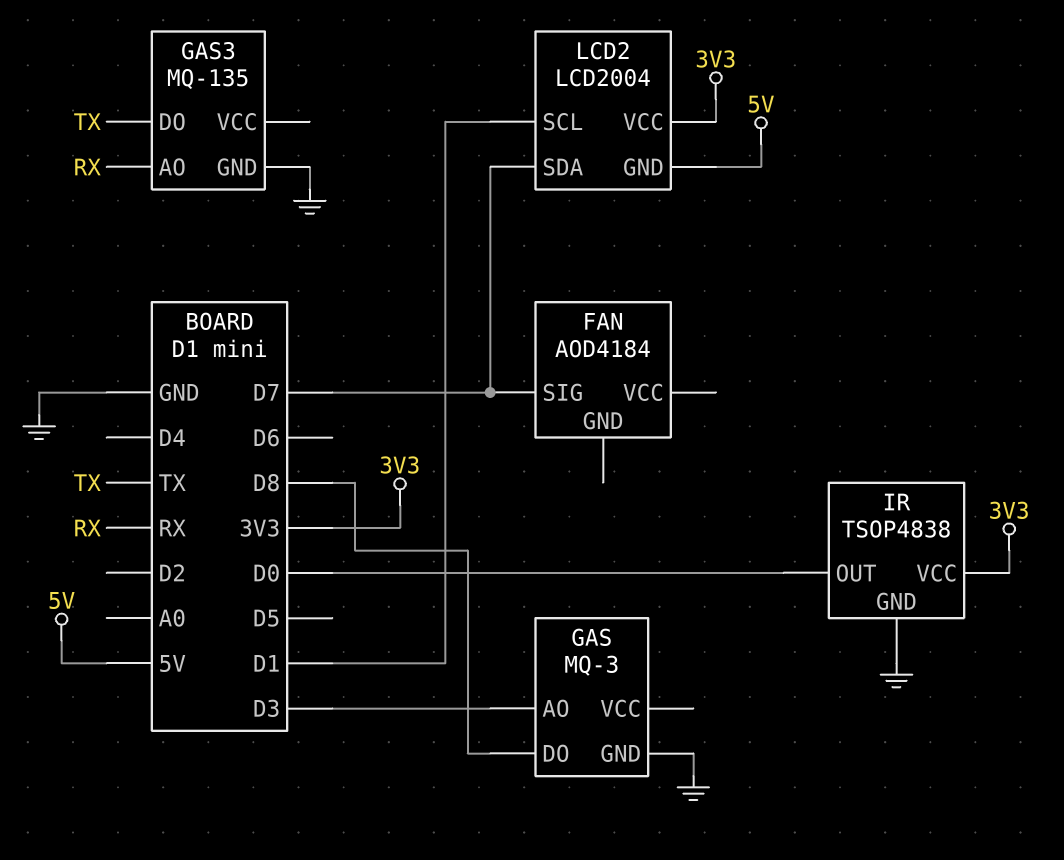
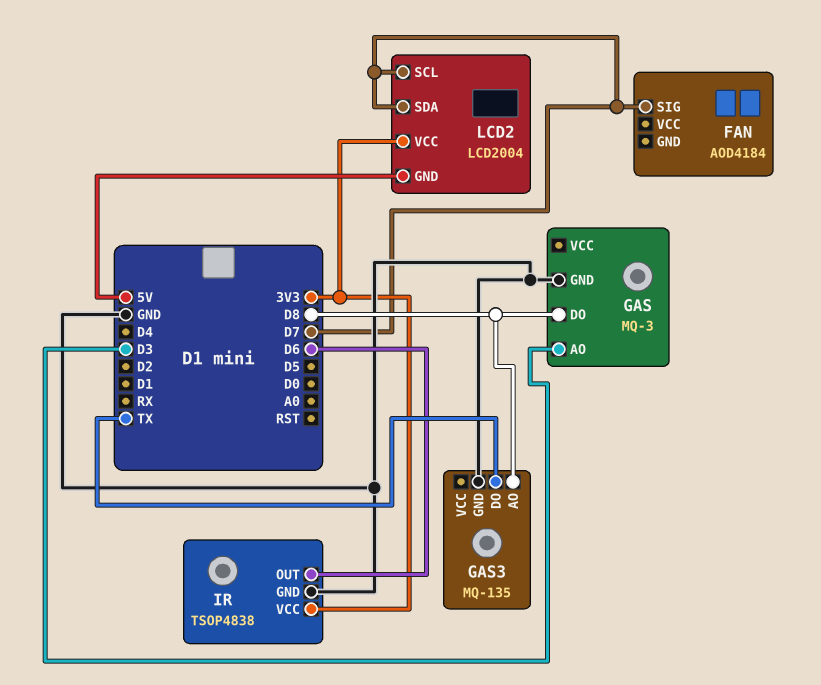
GAS3 pin AO: RX -> D8
IR pin OUT: D0 -> D6
LCD2 pin SCL: D1 -> D7

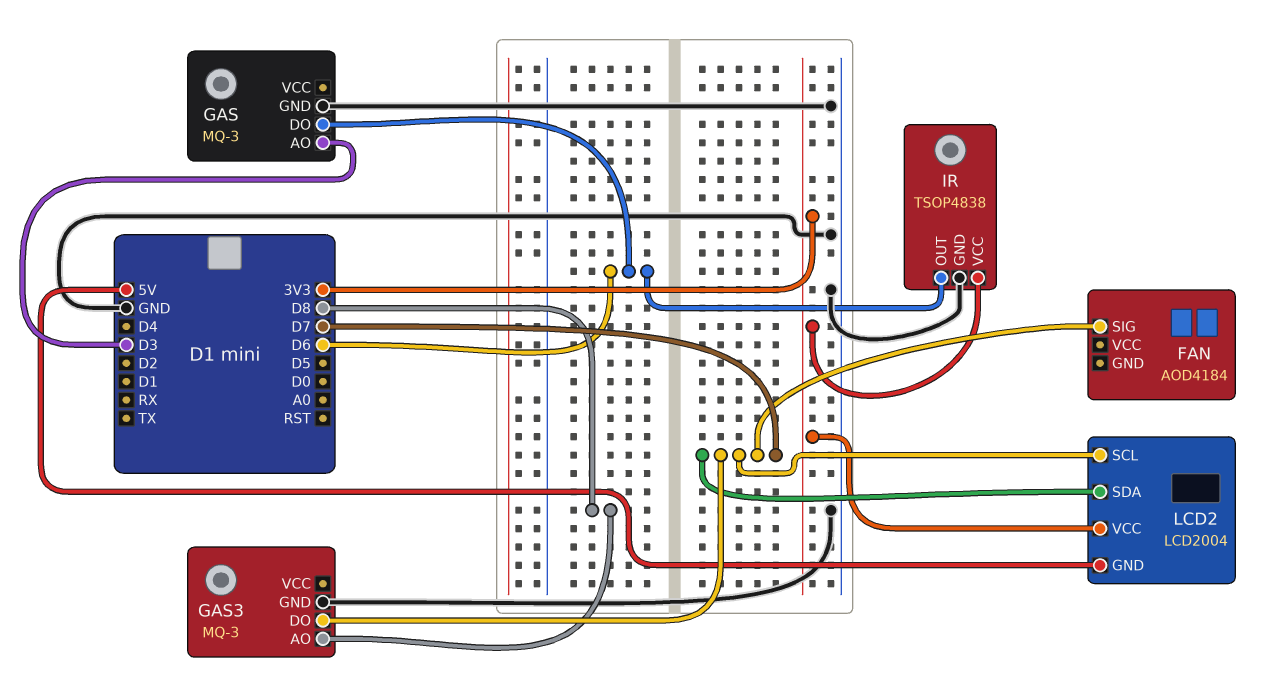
GAS pin DO: D8 -> D6
GAS3: MQ-135 -> MQ-3
GAS3 pin DO: TX -> D7

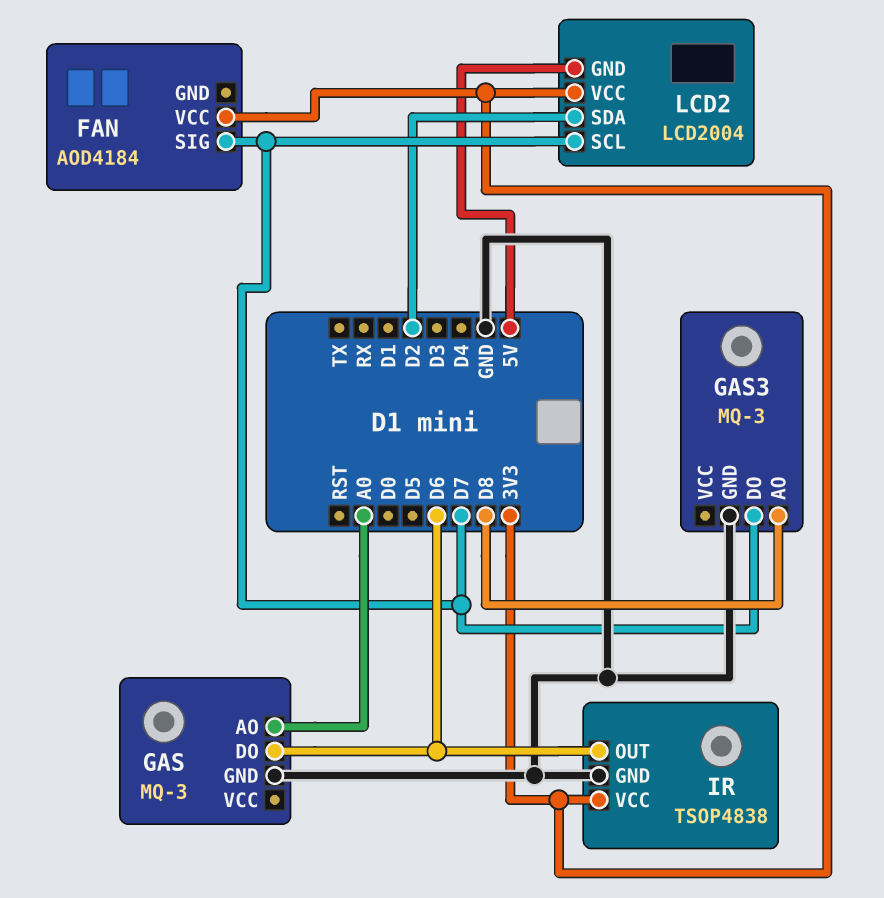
FAN pin VCC: none -> 3V3
GAS pin AO: D3 -> A0
LCD2 pin SDA: D7 -> D2

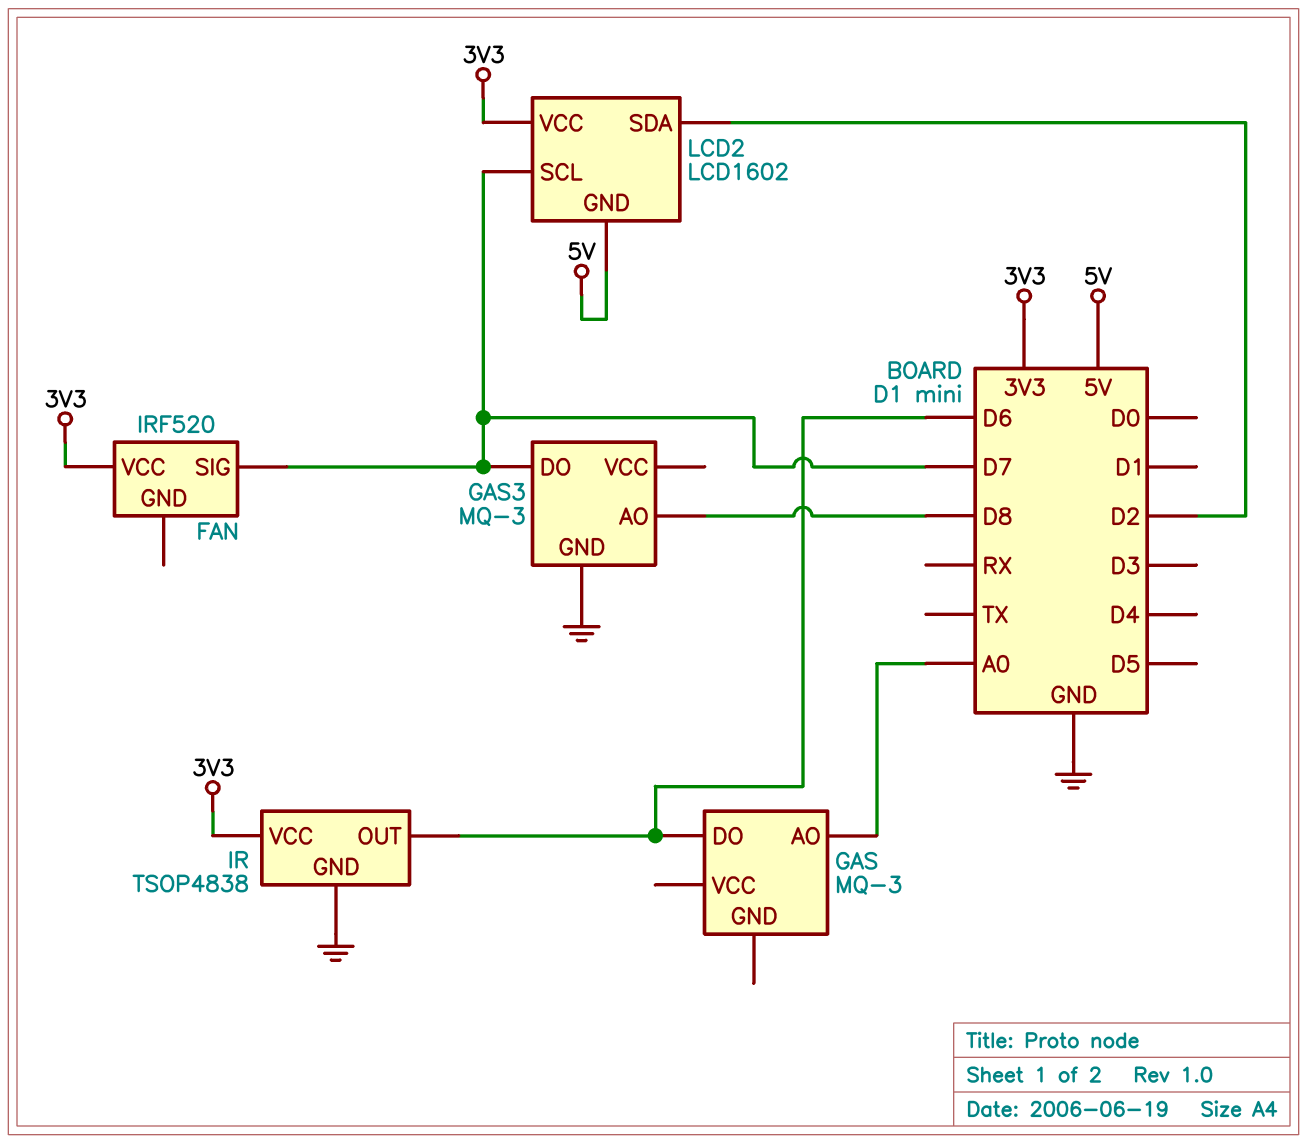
FAN: AOD4184 -> IRF520
GAS pin GND: GND -> none
LCD2: LCD2004 -> LCD1602

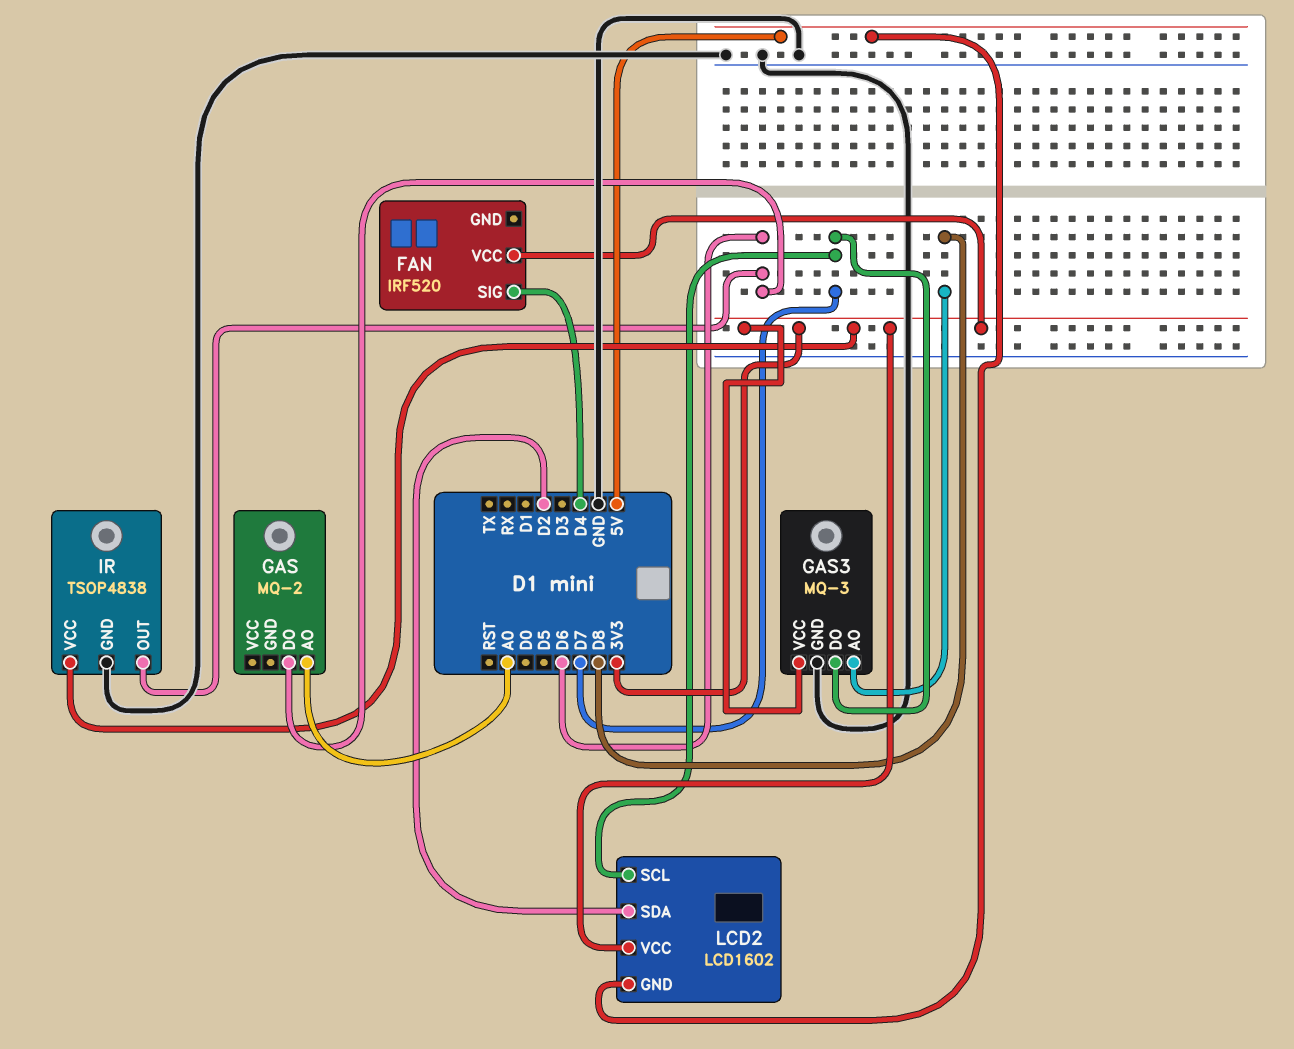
FAN pin SIG: D7 -> D4
GAS: MQ-3 -> MQ-2
GAS3 pin VCC: none -> 3V3

